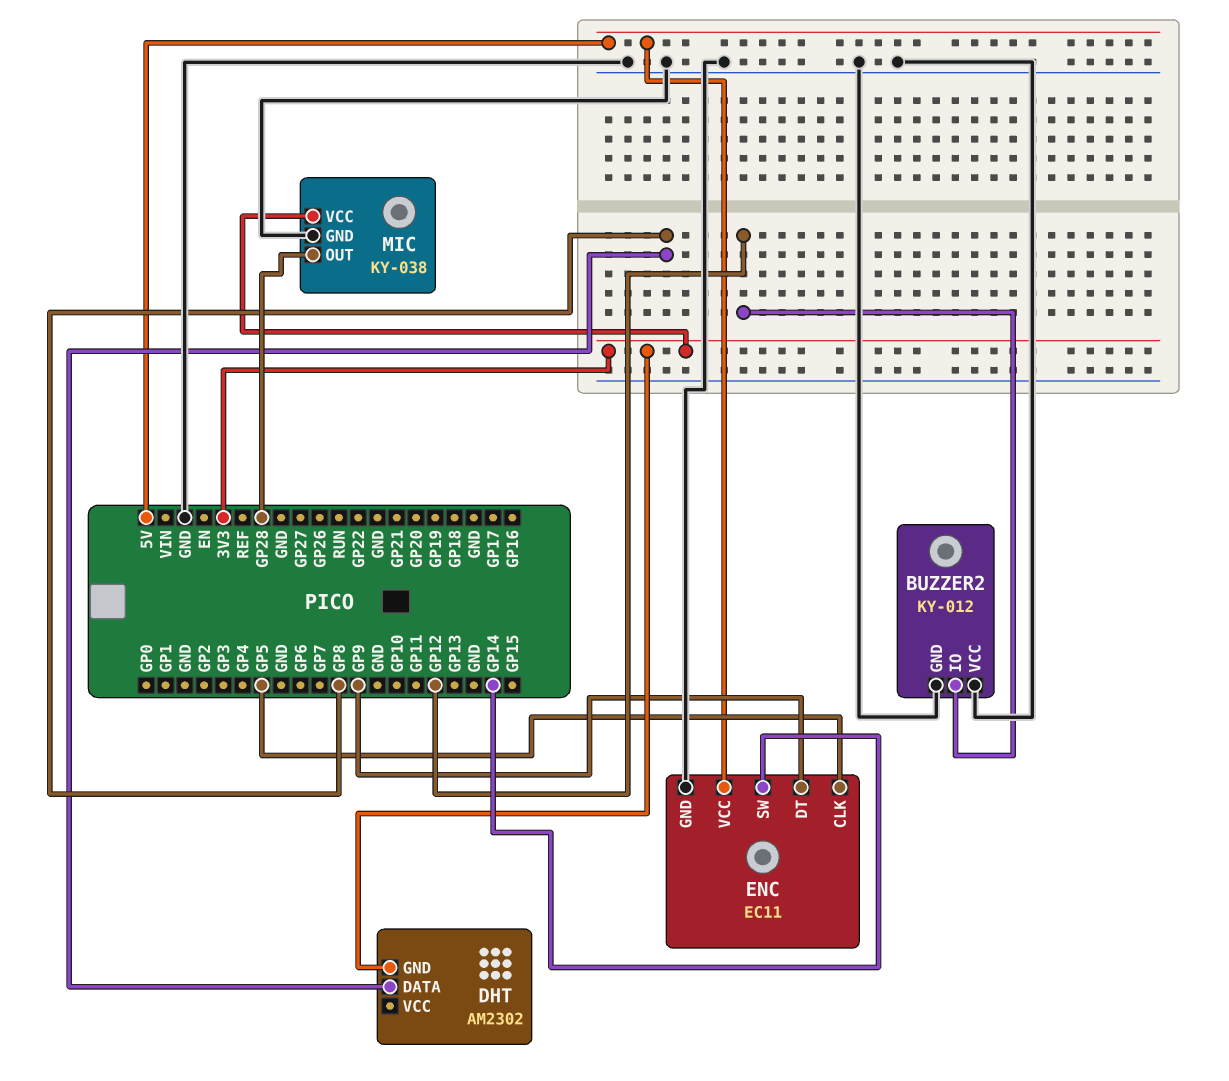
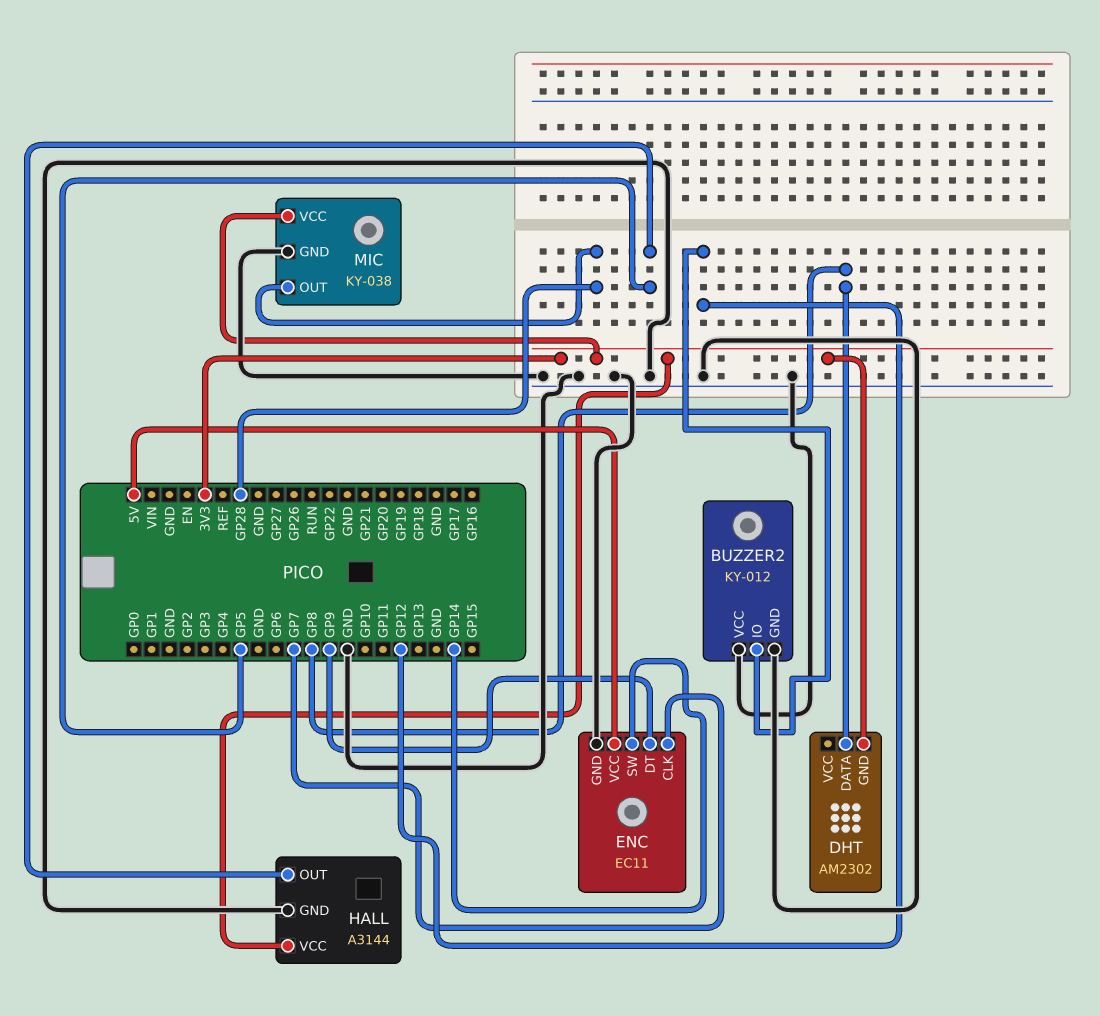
ENC pin CLK: GP5 -> GP7
HALL: none -> A3144
HALL pin GND: none -> GND
HALL pin OUT: none -> GP5
HALL pin VCC: none -> 3V3

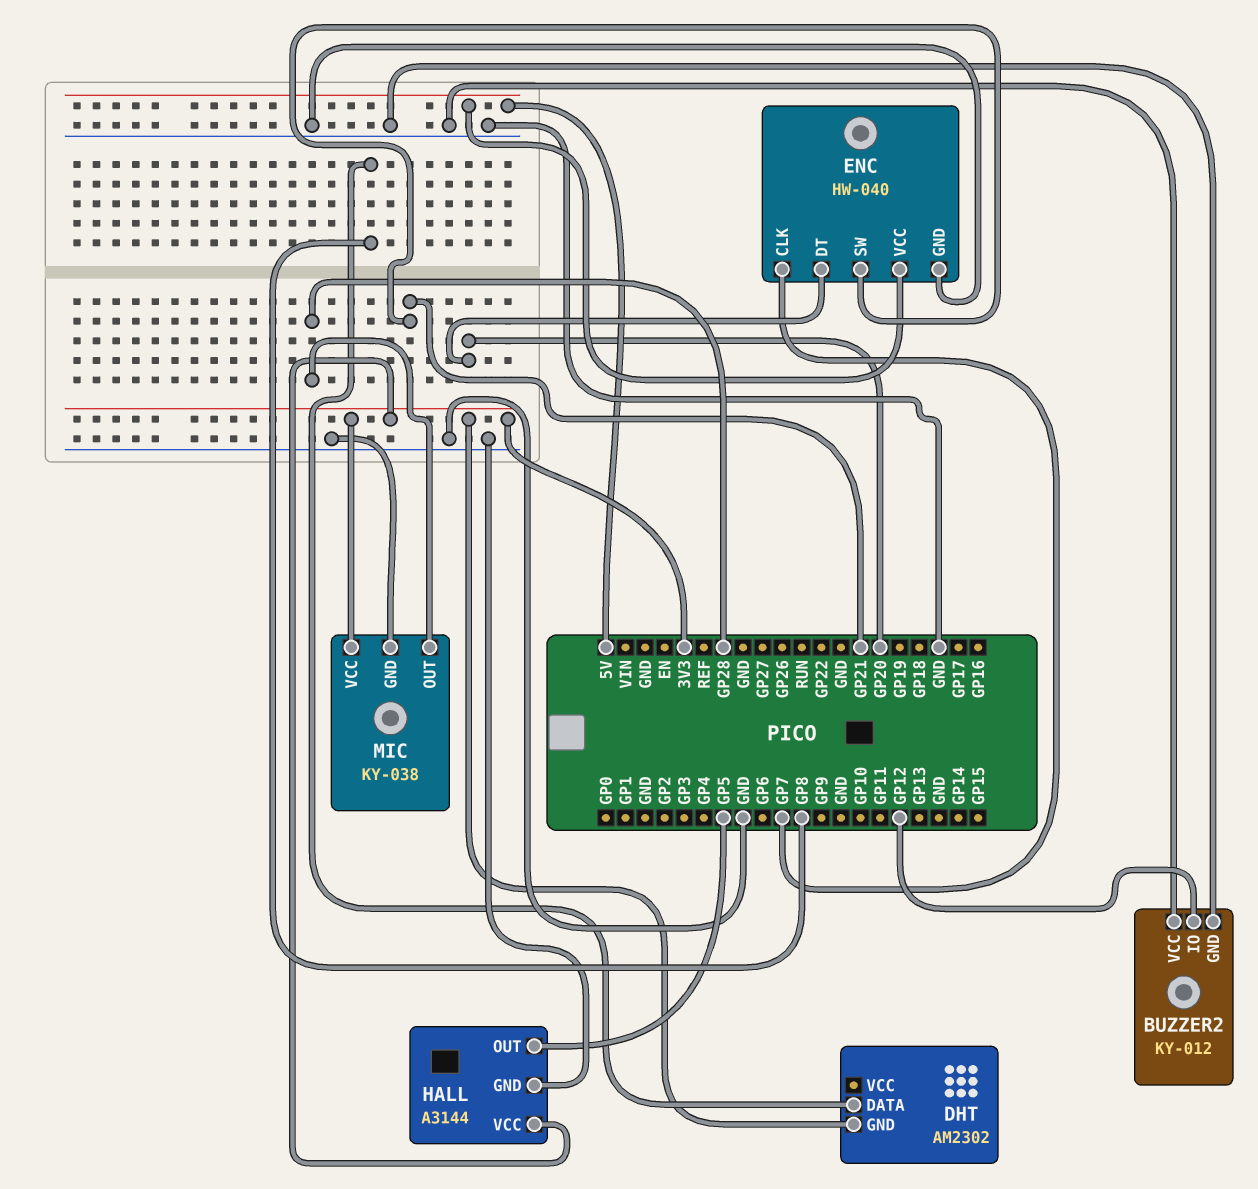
ENC: EC11 -> HW-040
ENC pin DT: GP9 -> GP20
ENC pin SW: GP14 -> GP21

